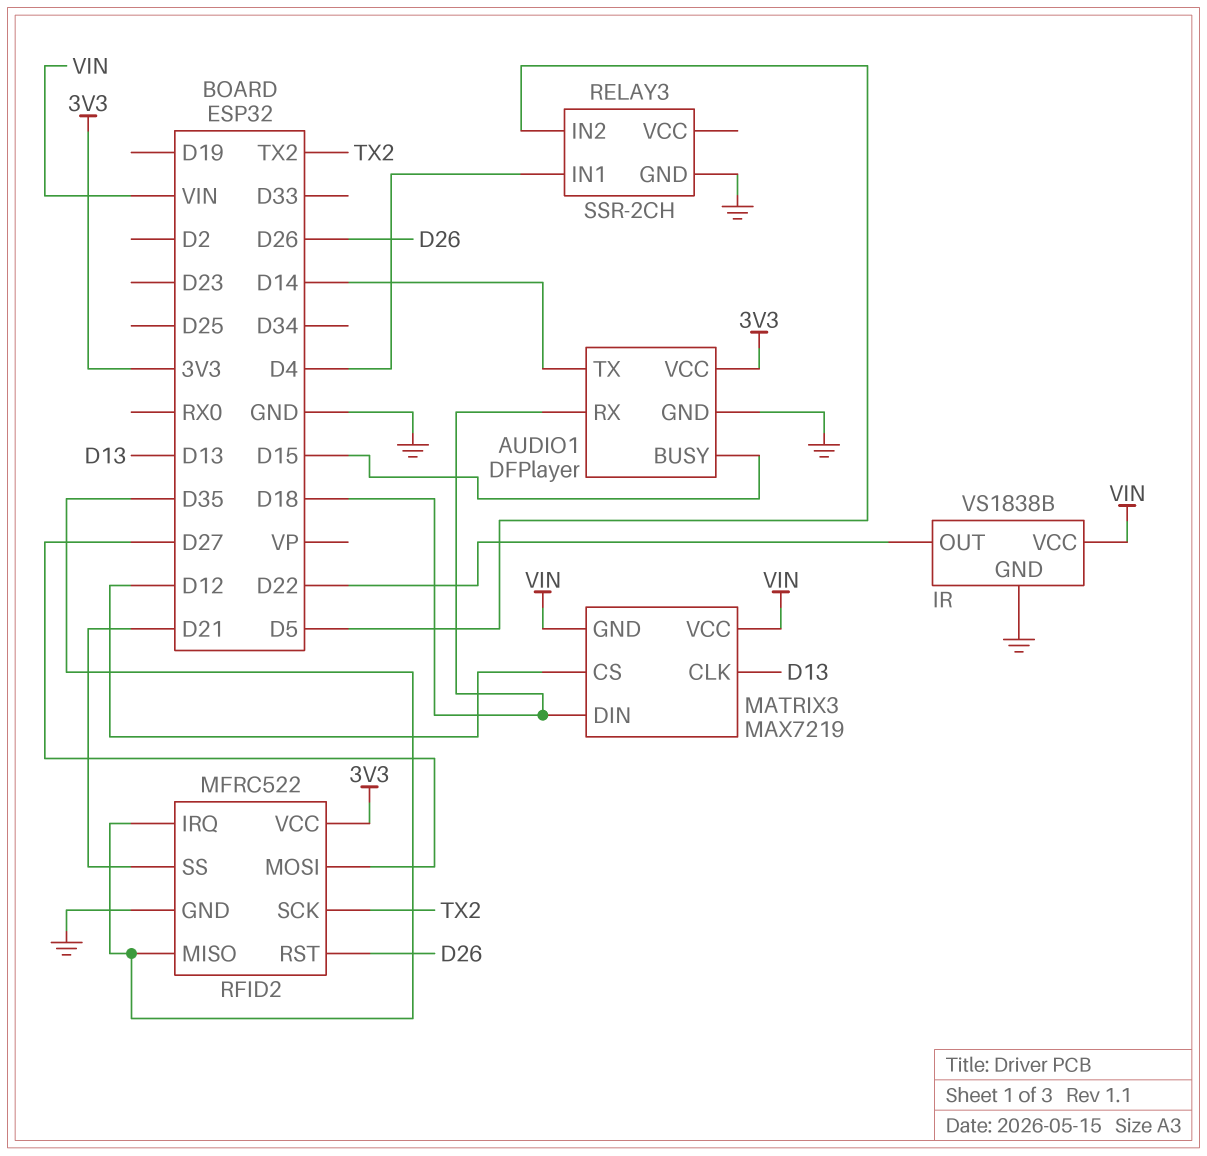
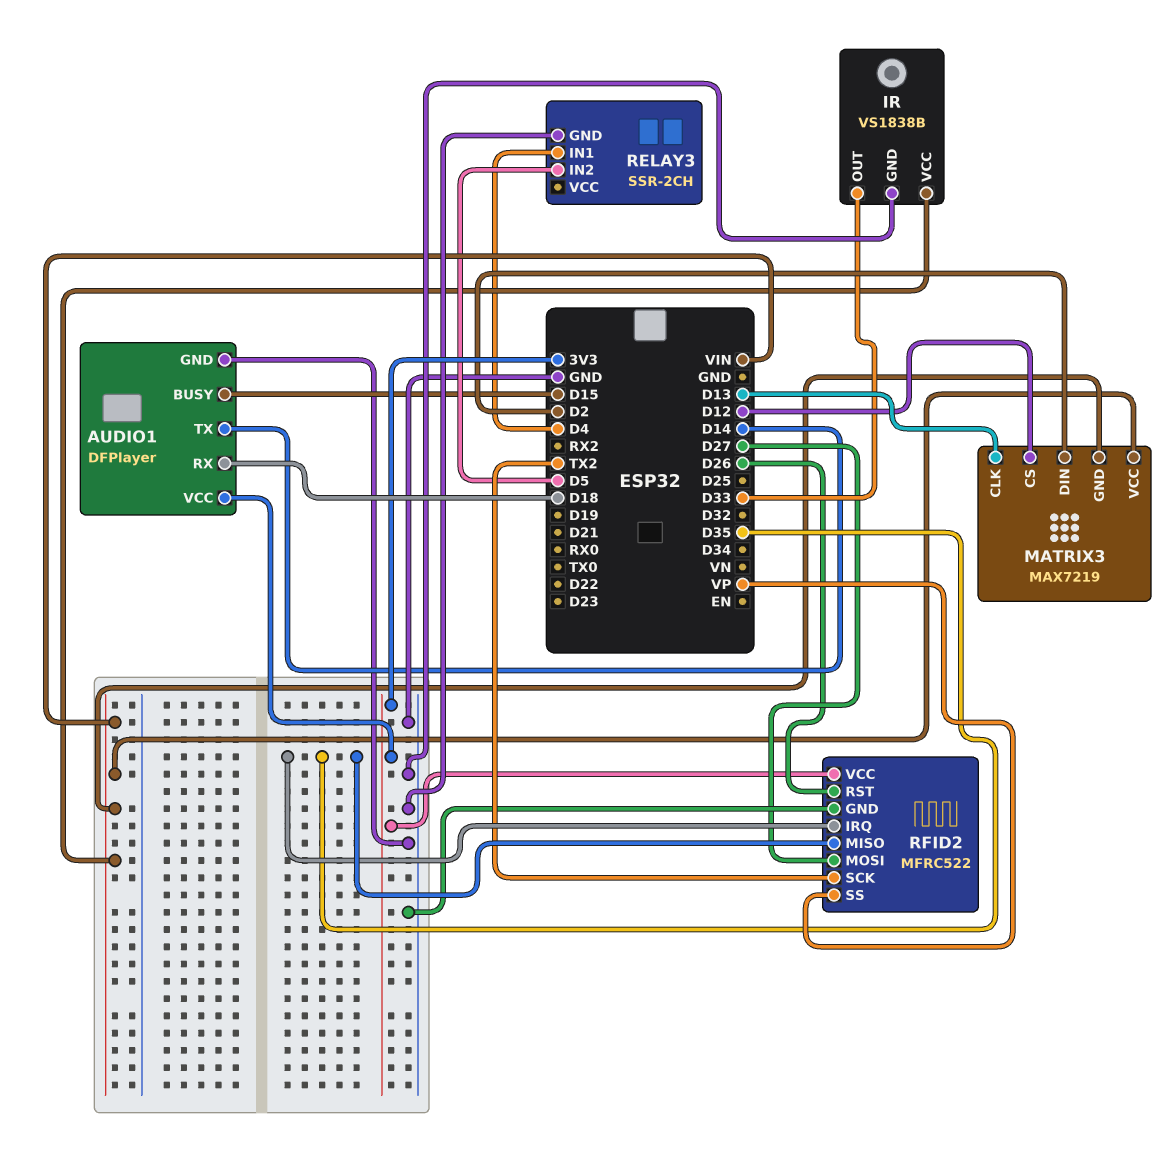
IR pin OUT: D22 -> D33
MATRIX3 pin DIN: D18 -> D2
RFID2 pin SS: D21 -> VP

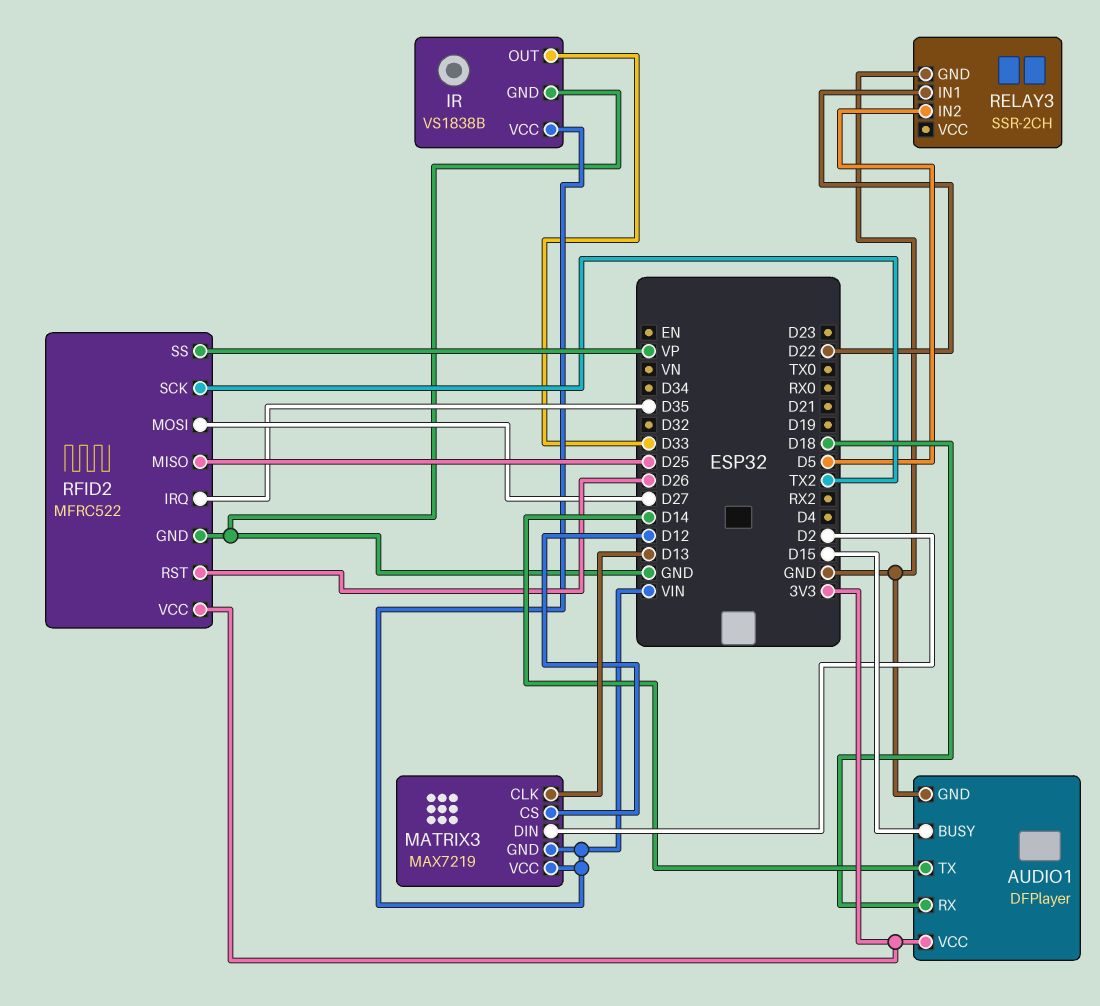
RELAY3 pin IN1: D4 -> D22
RFID2 pin MISO: D35 -> D25

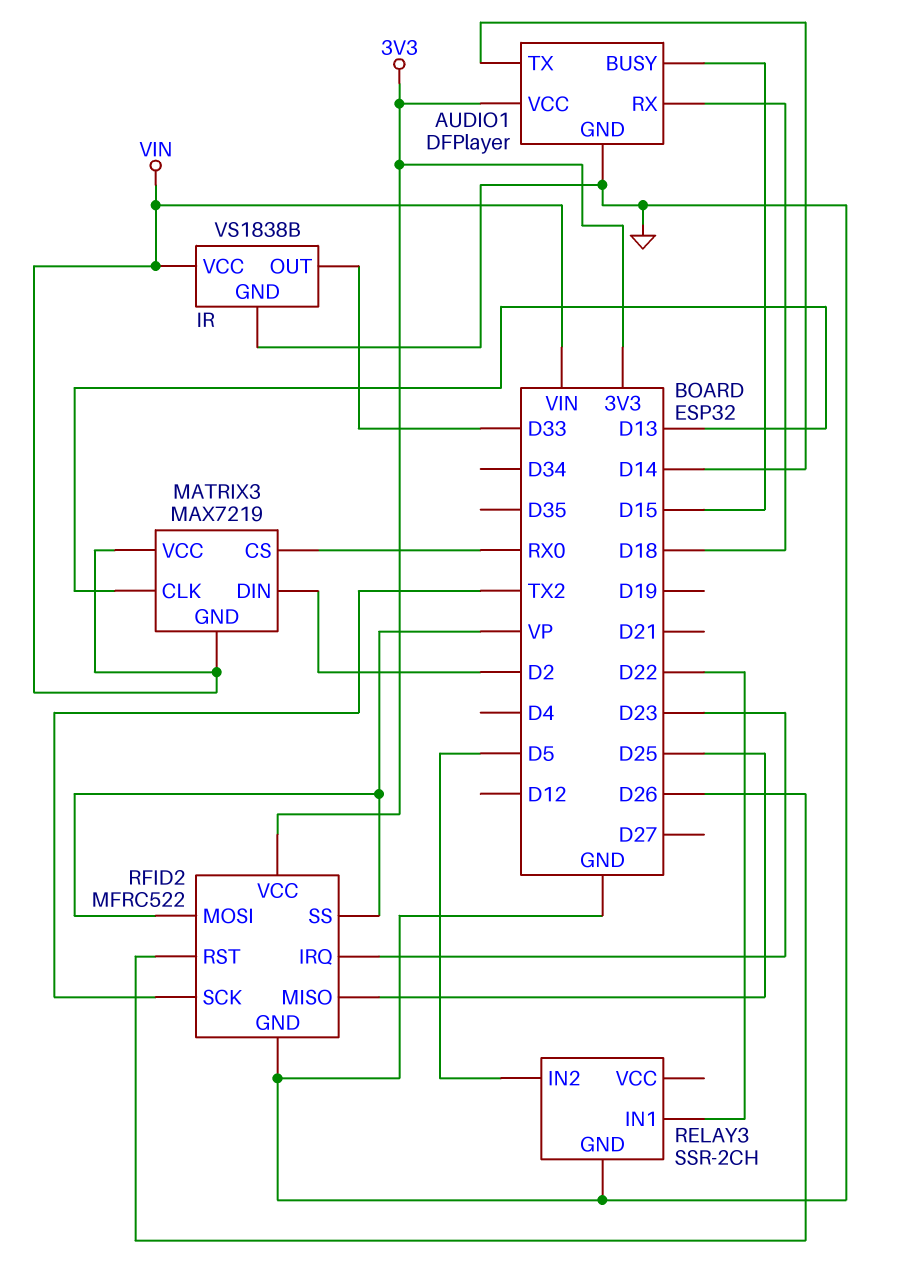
MATRIX3 pin CS: D12 -> RX0
RFID2 pin IRQ: D35 -> D23
RFID2 pin MOSI: D27 -> VP

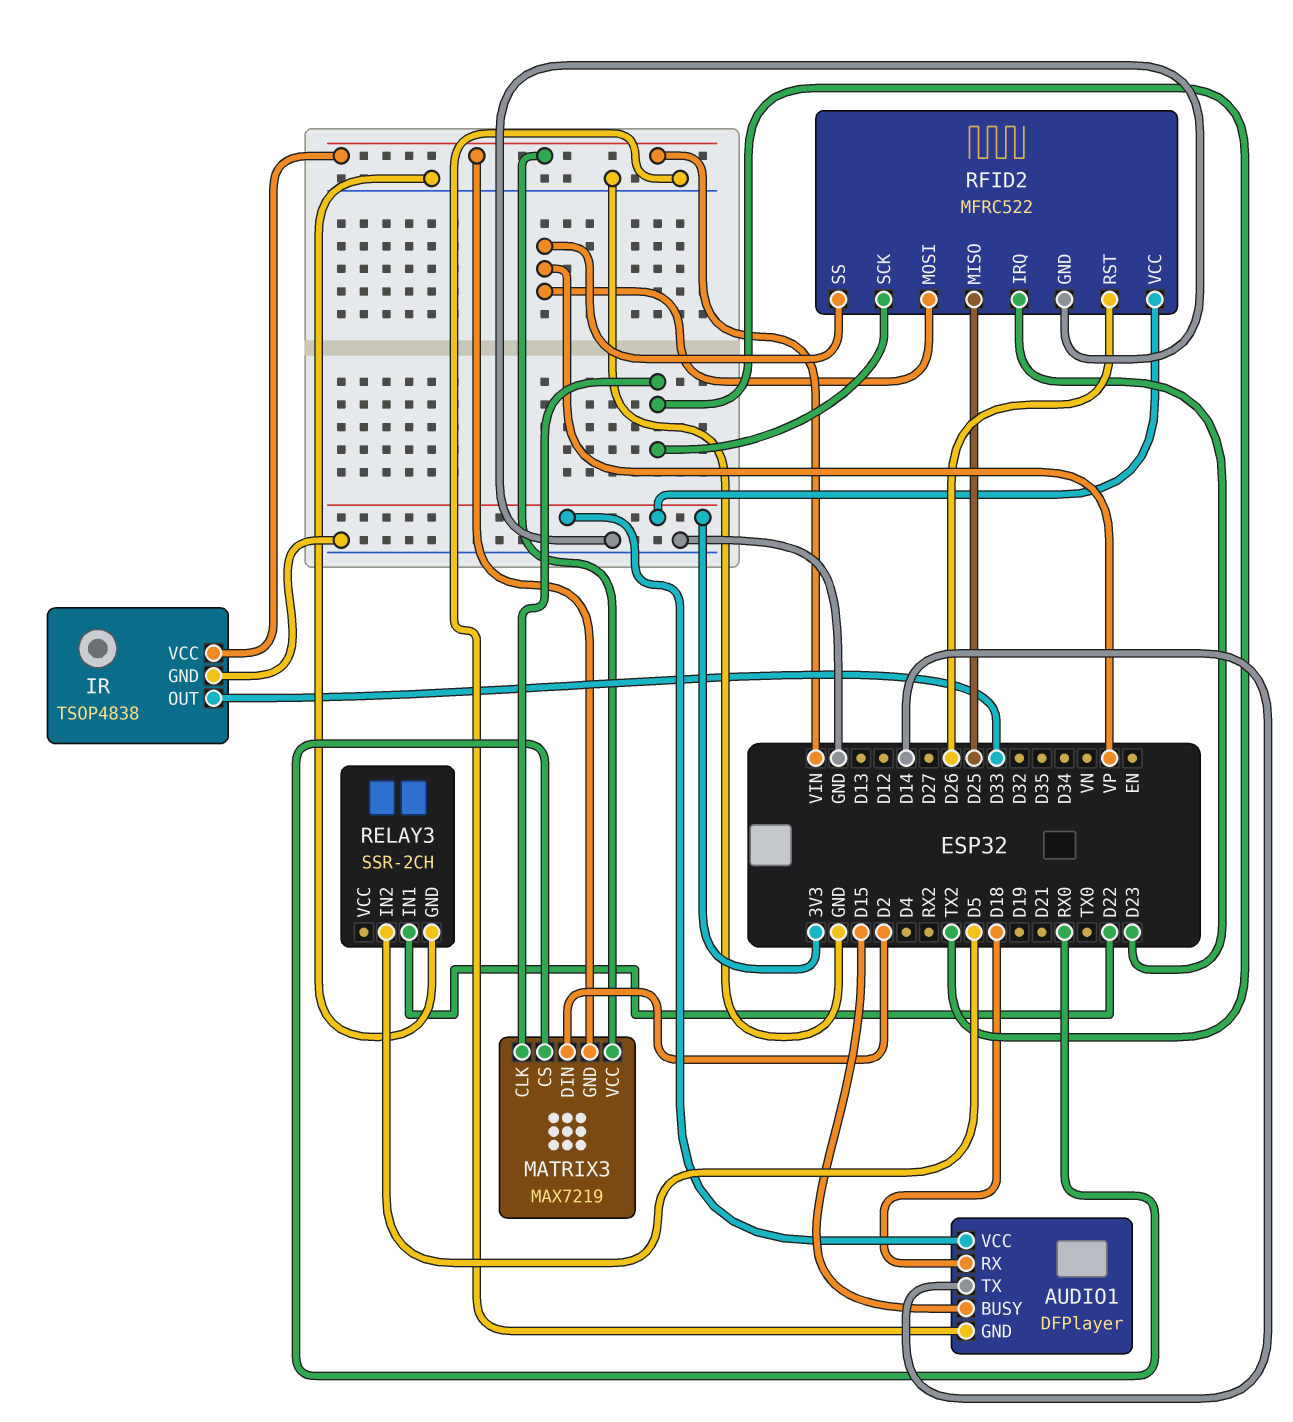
IR: VS1838B -> TSOP4838
MATRIX3 pin CLK: D13 -> TX2

